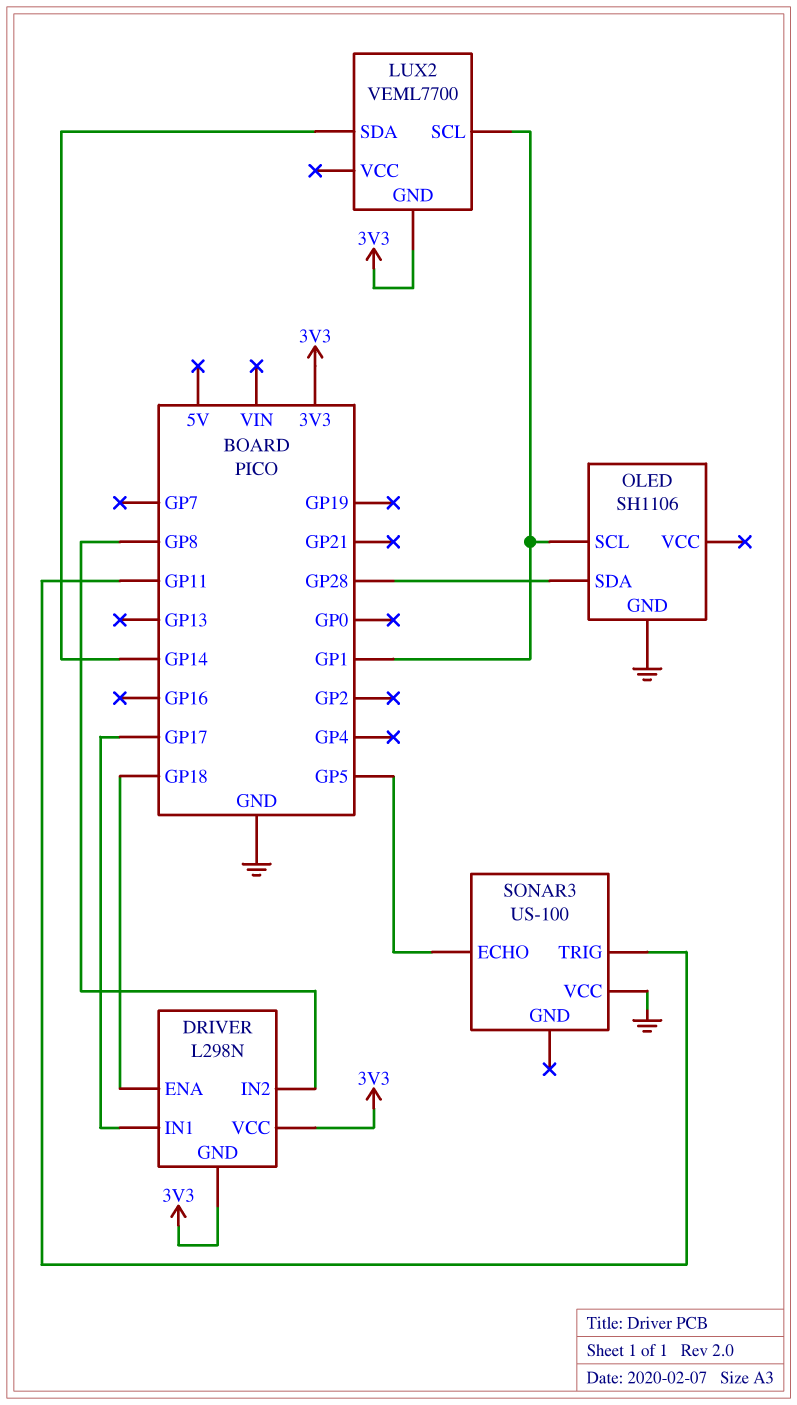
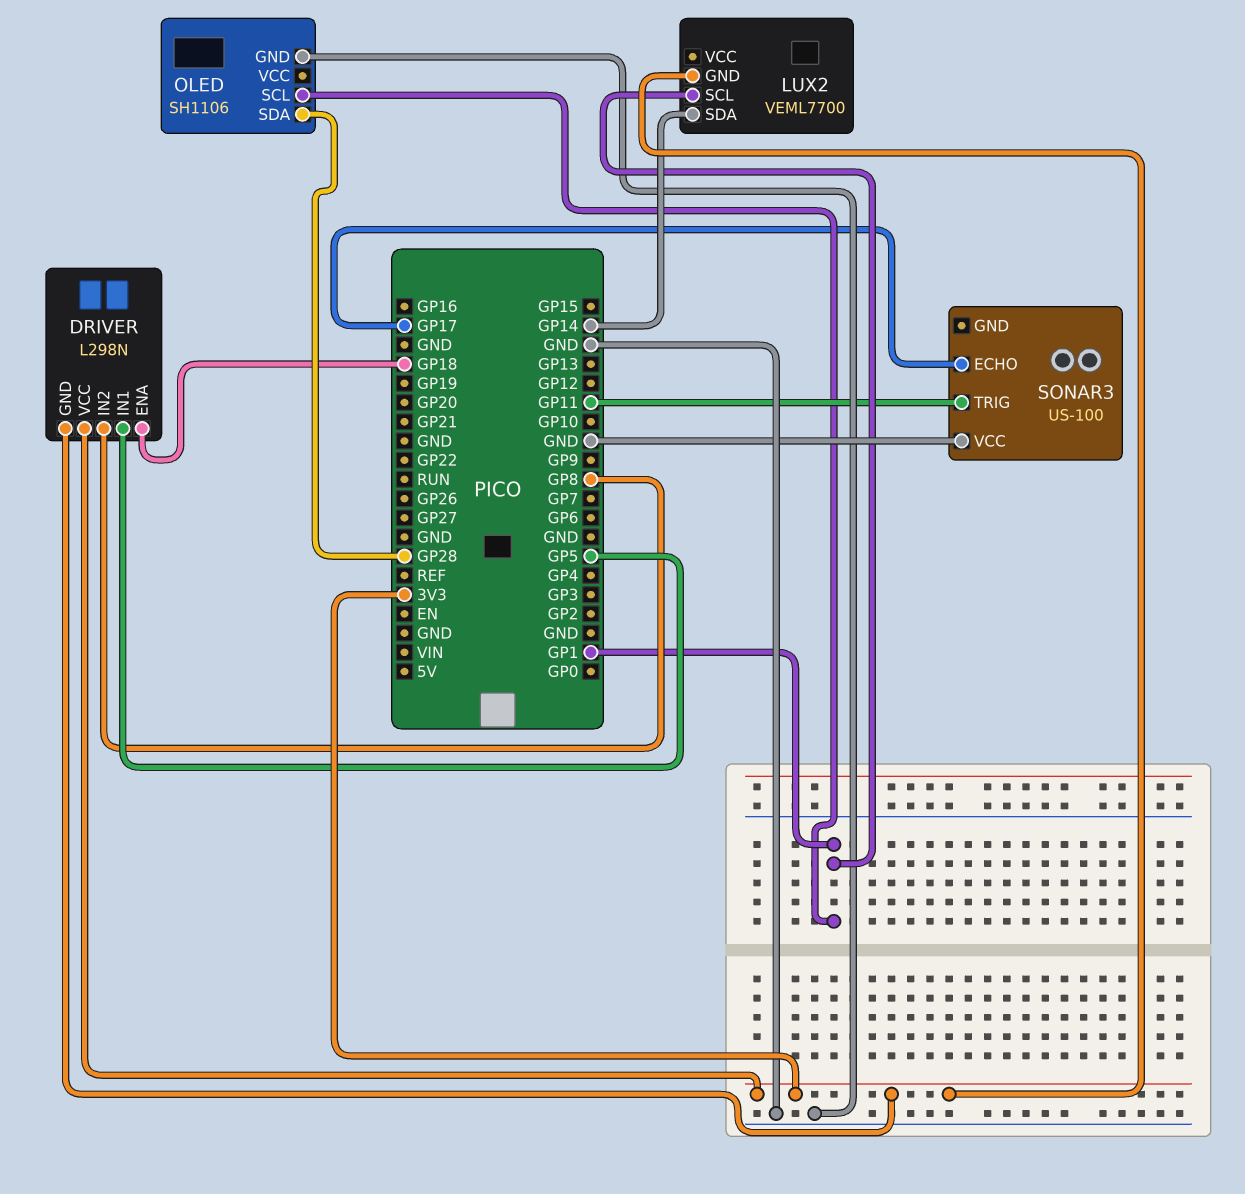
DRIVER pin IN1: GP17 -> GP5
SONAR3 pin ECHO: GP5 -> GP17

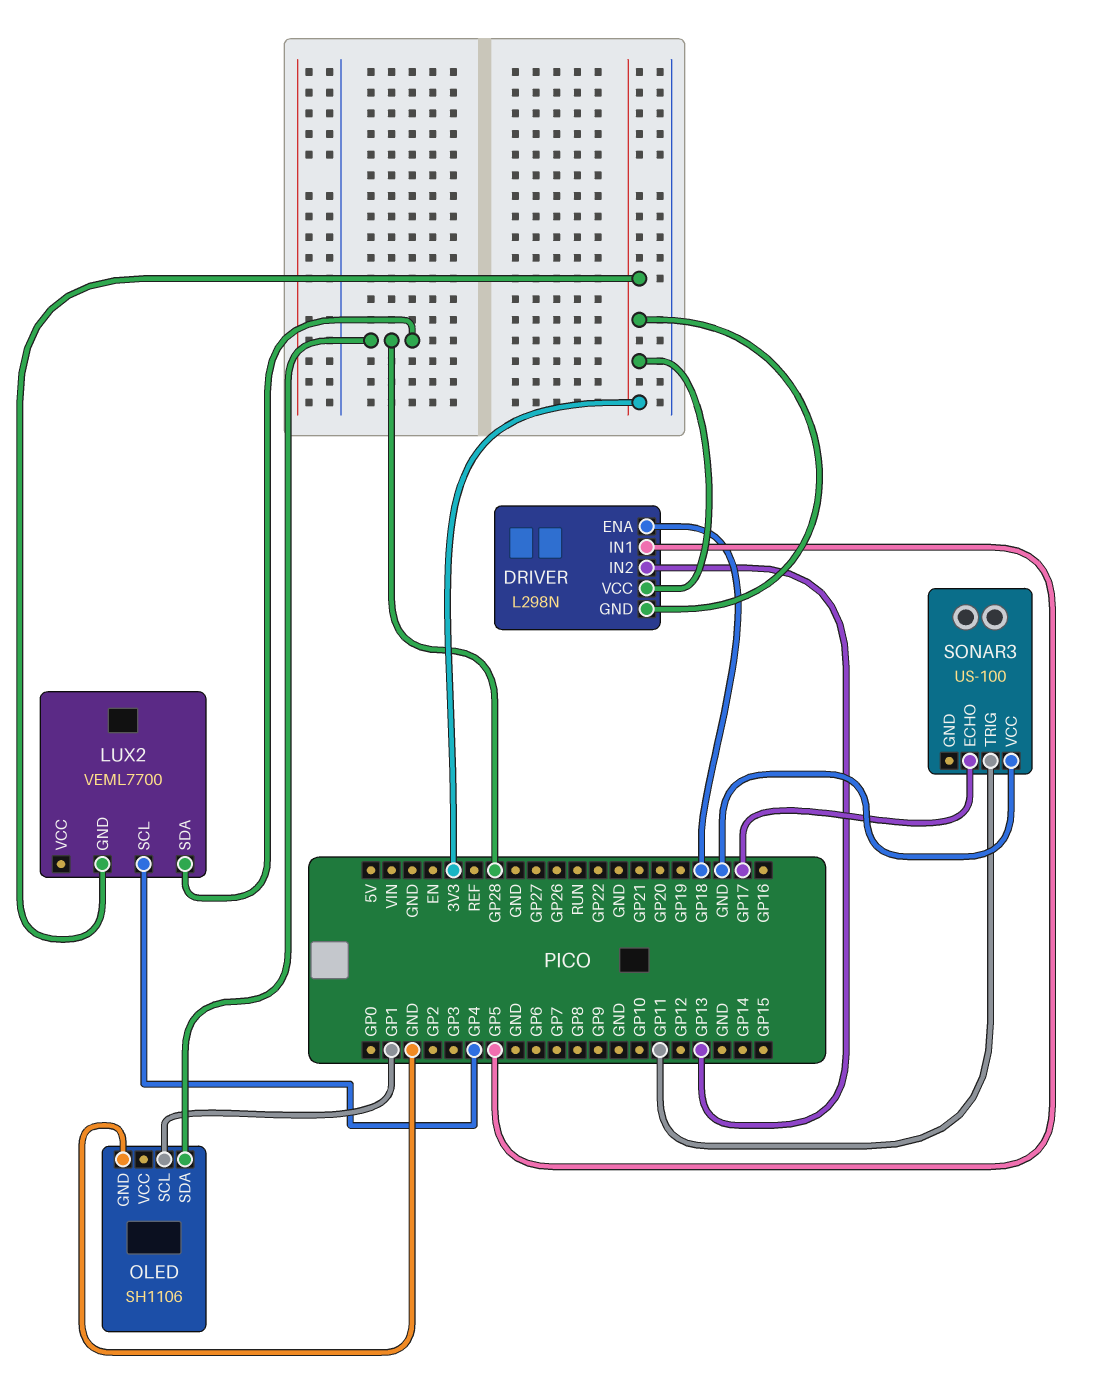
DRIVER pin IN2: GP8 -> GP13
LUX2 pin SCL: GP1 -> GP4
LUX2 pin SDA: GP14 -> GP28

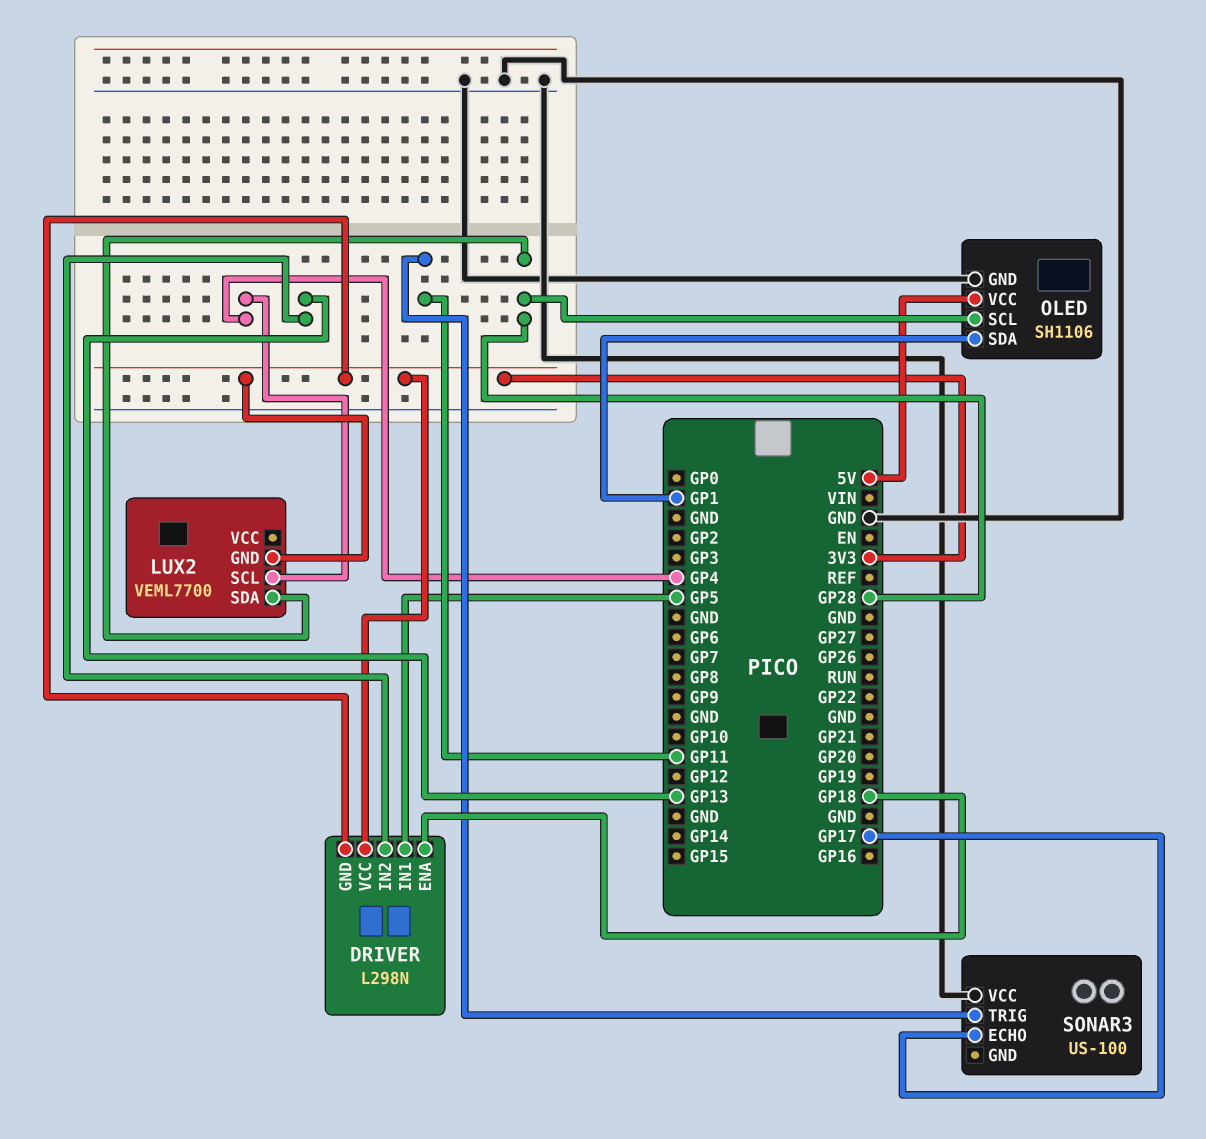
OLED pin SCL: GP1 -> GP28
OLED pin SDA: GP28 -> GP1
OLED pin VCC: none -> 5V

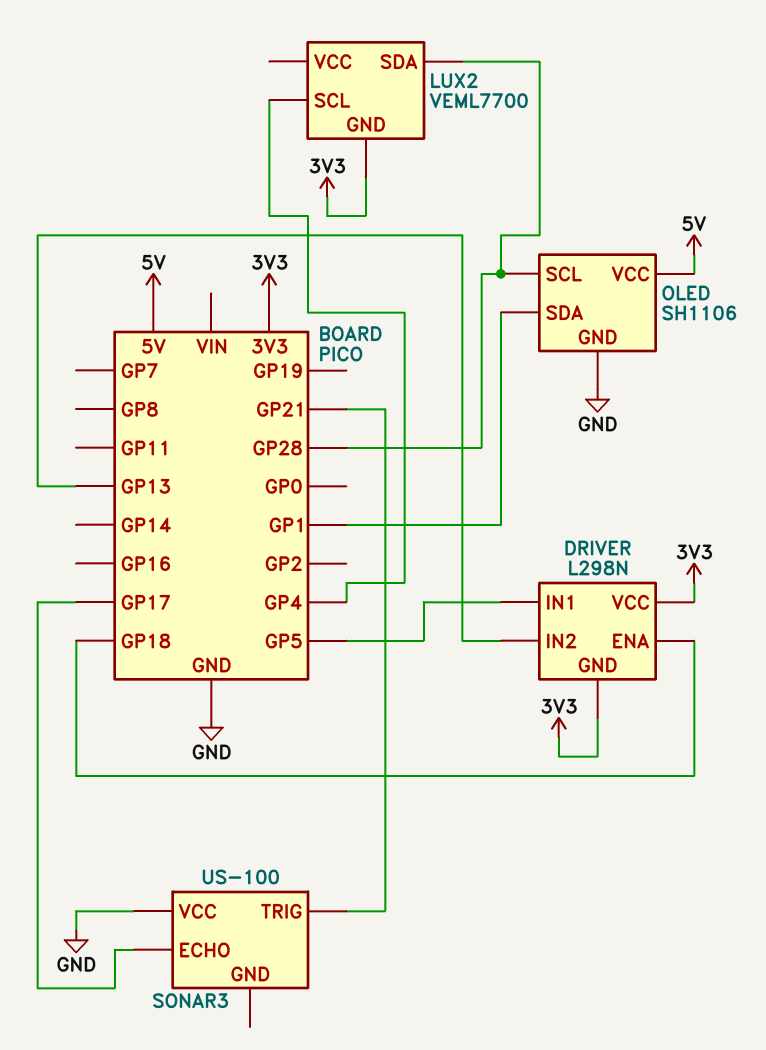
SONAR3 pin TRIG: GP11 -> GP21

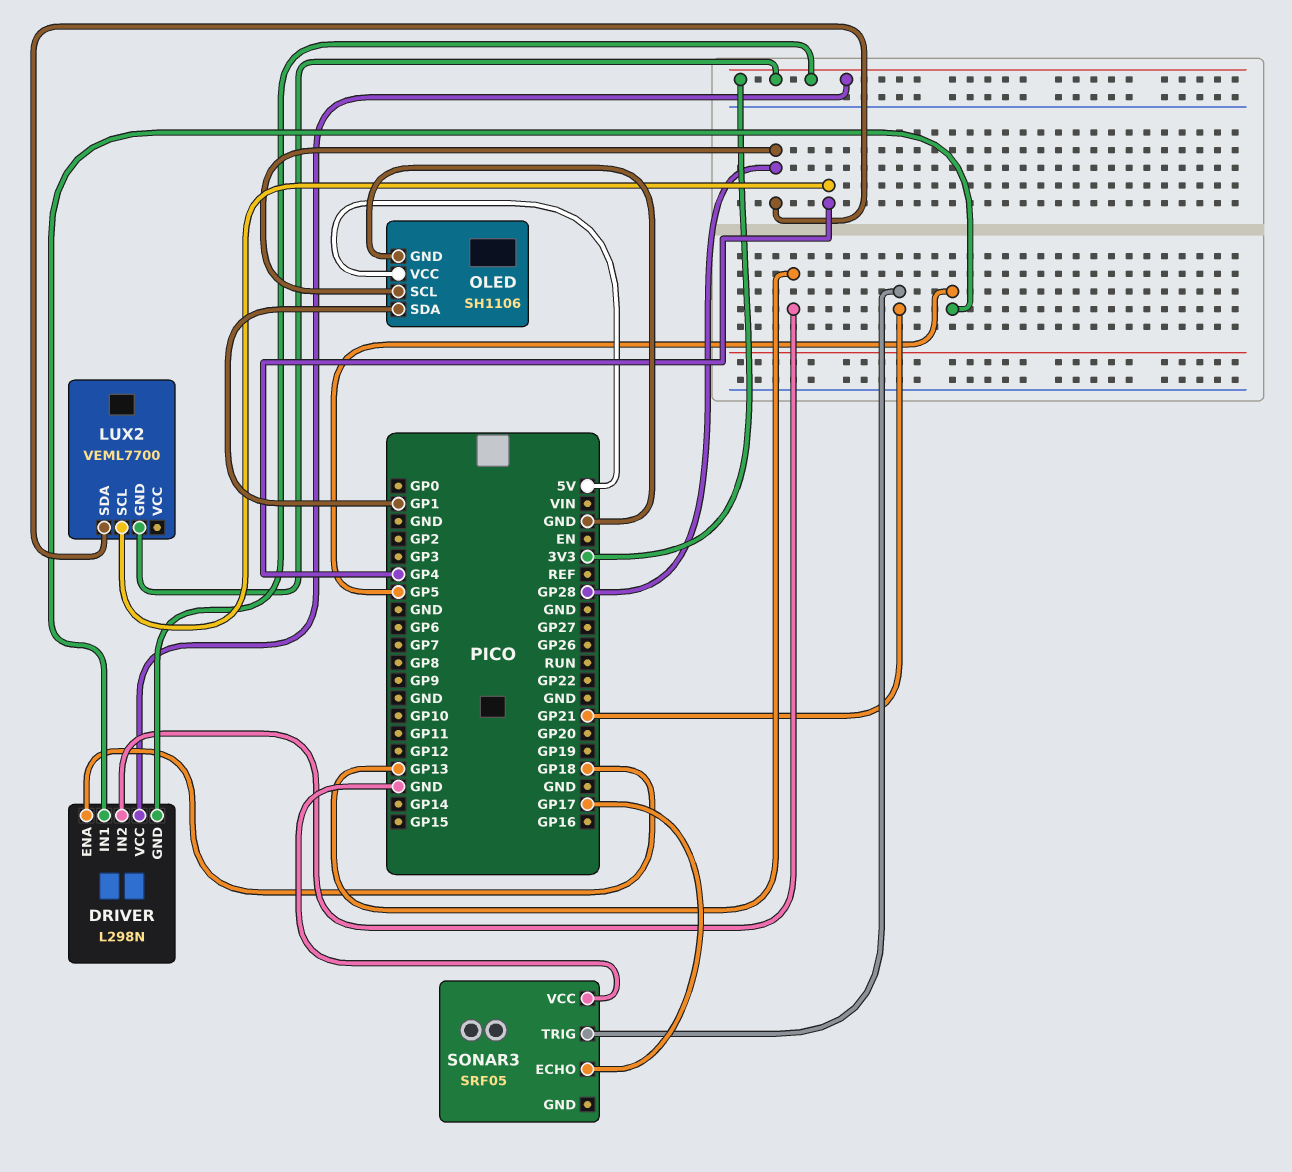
SONAR3: US-100 -> SRF05

